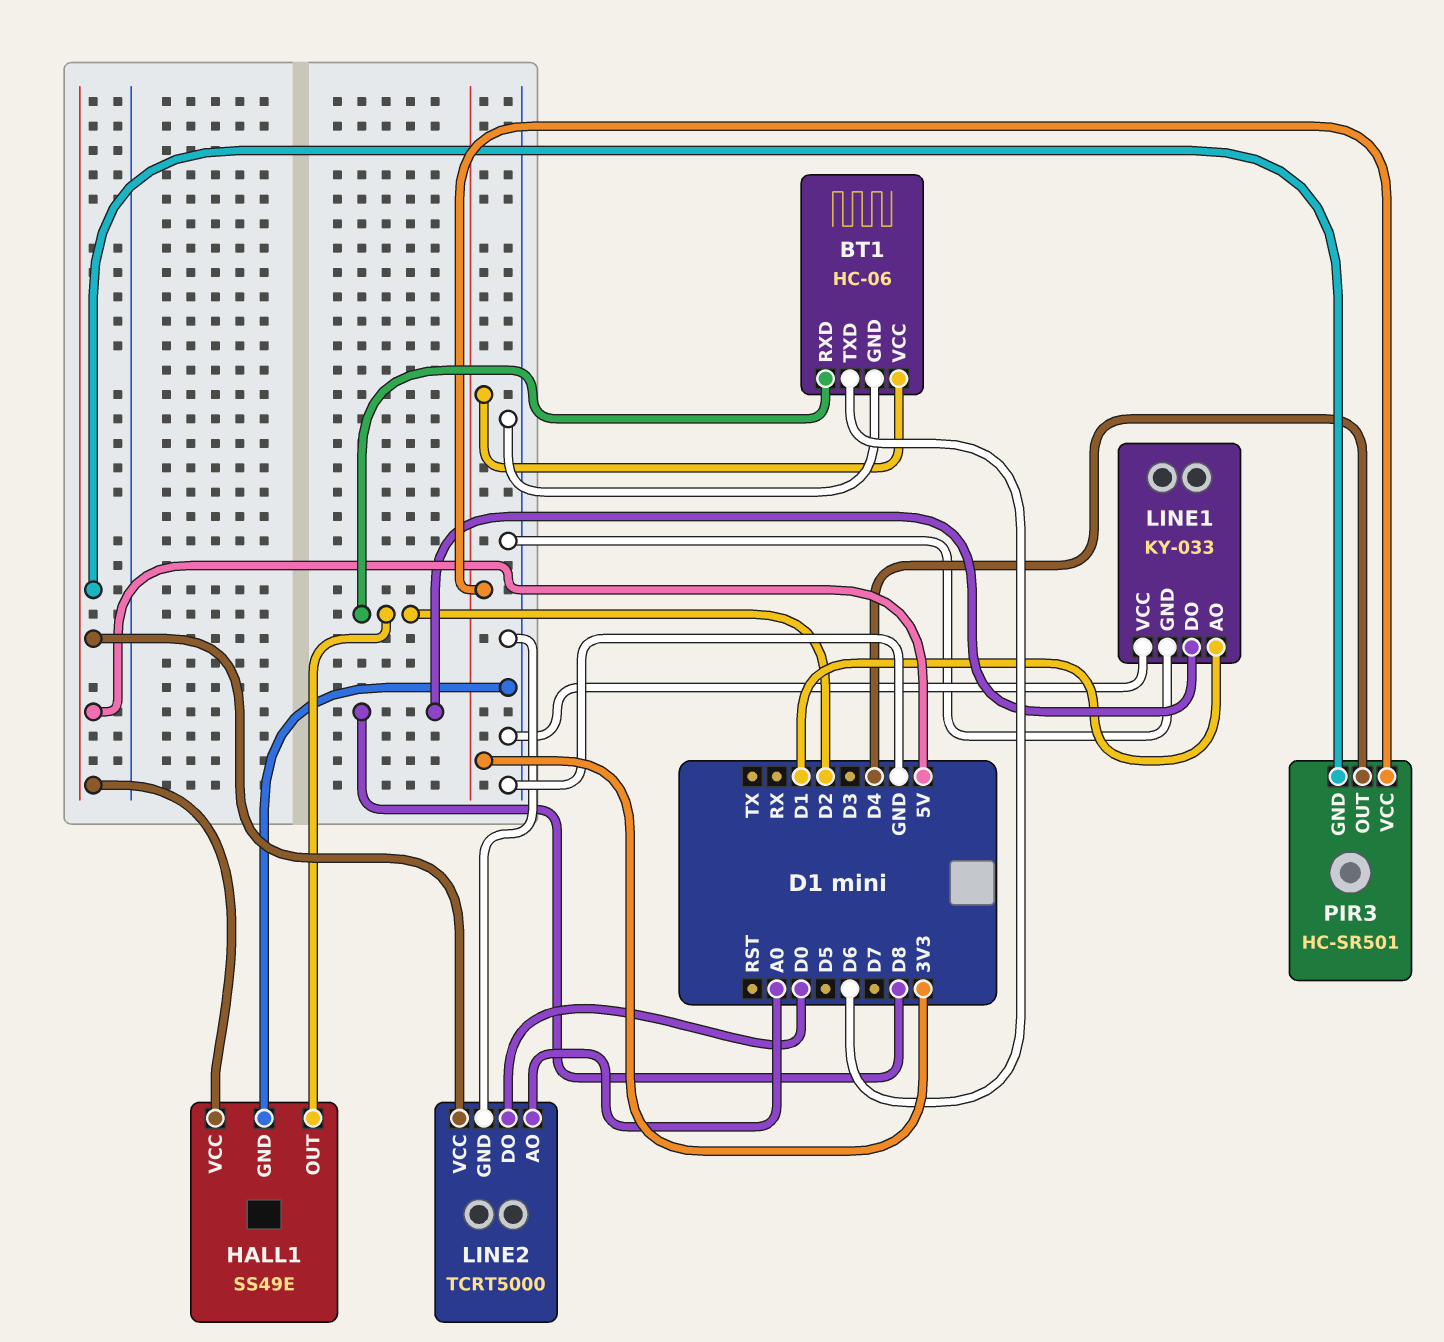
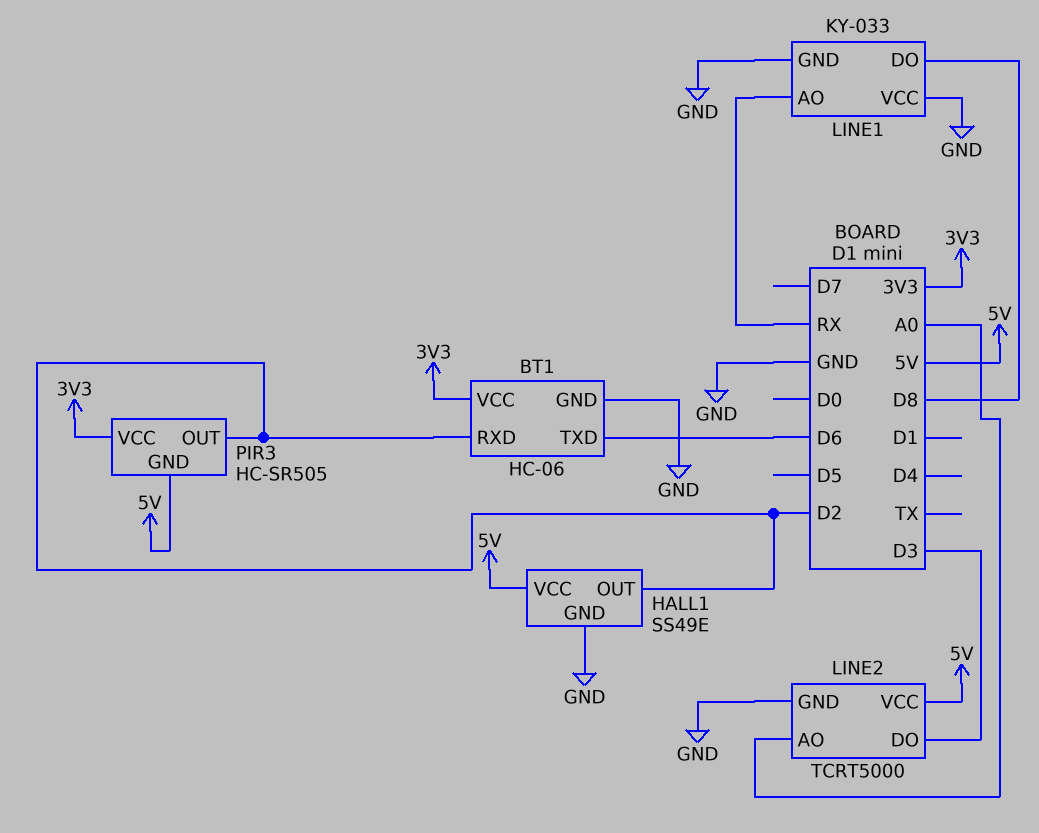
LINE1 pin AO: D1 -> RX
LINE2 pin DO: D0 -> D3
PIR3: HC-SR501 -> HC-SR505
PIR3 pin OUT: D4 -> D2

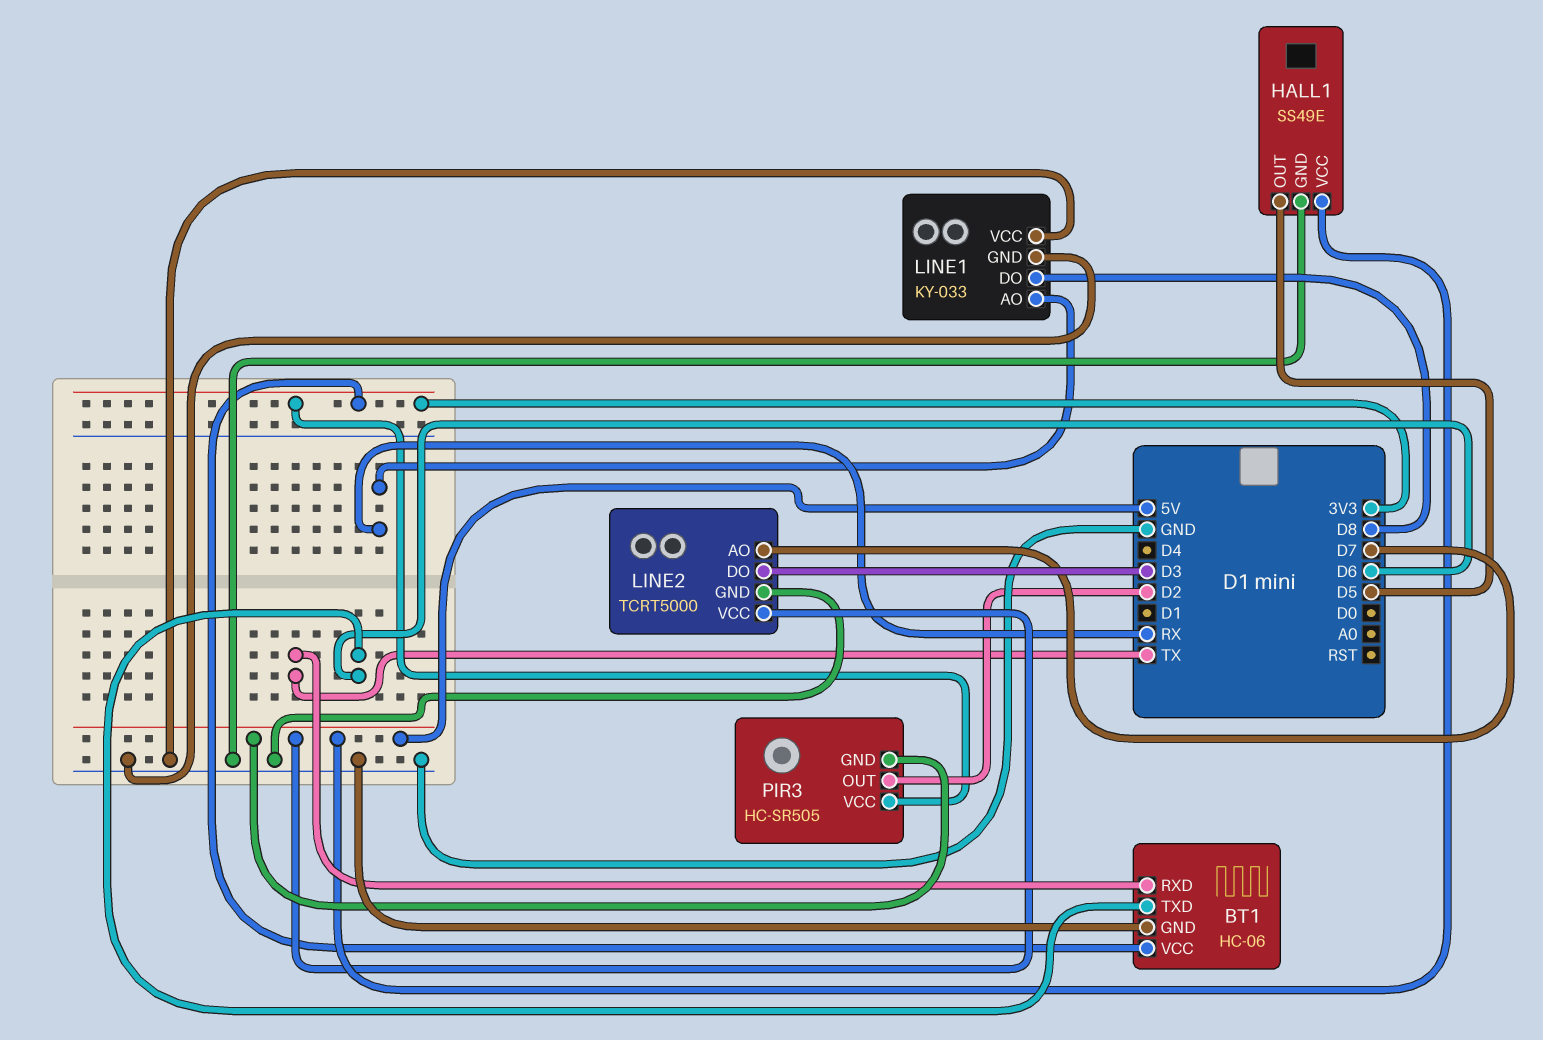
BT1 pin RXD: D2 -> TX
HALL1 pin OUT: D2 -> D5
LINE2 pin AO: A0 -> D7

